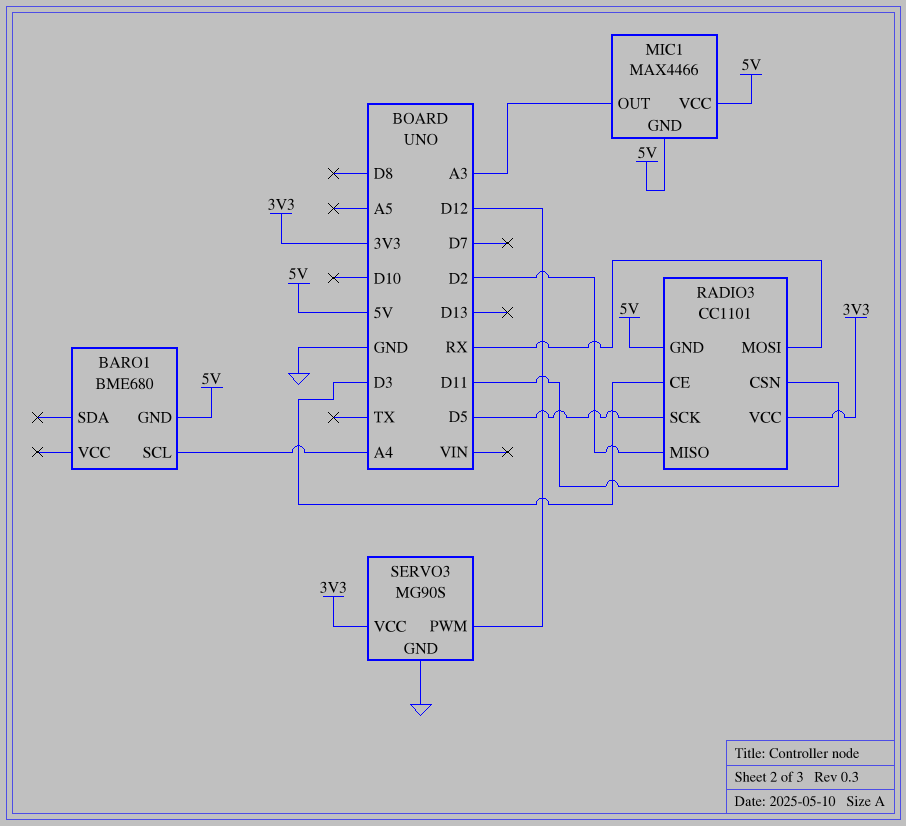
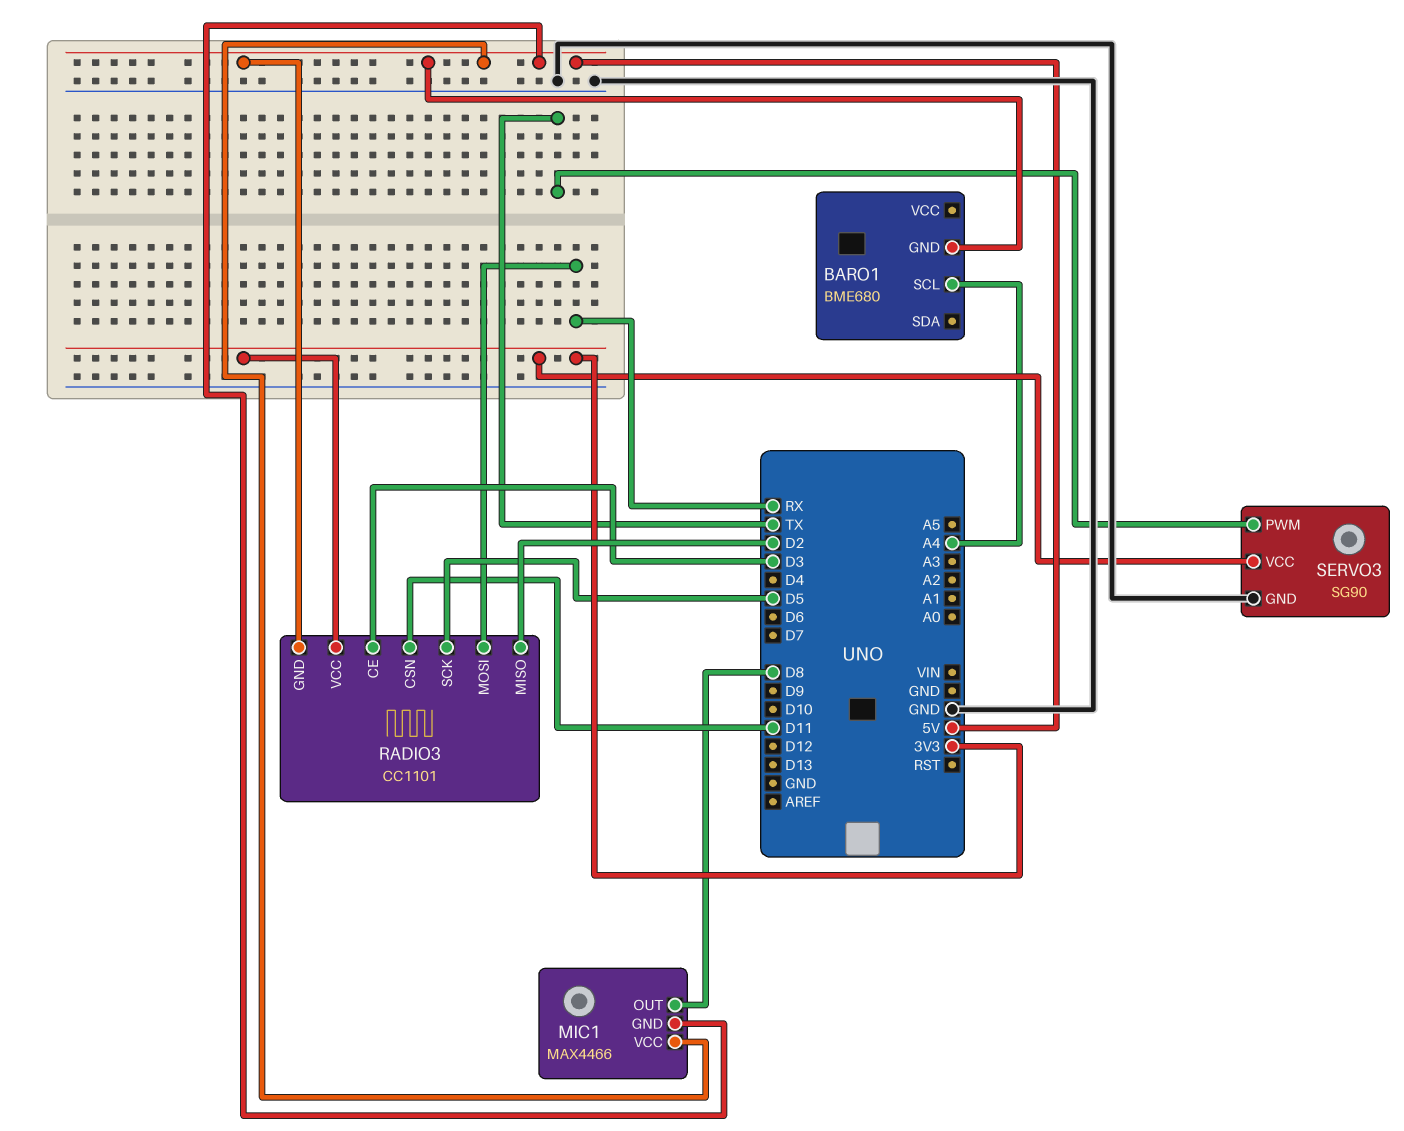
MIC1 pin OUT: A3 -> D8
SERVO3: MG90S -> SG90
SERVO3 pin PWM: D12 -> TX

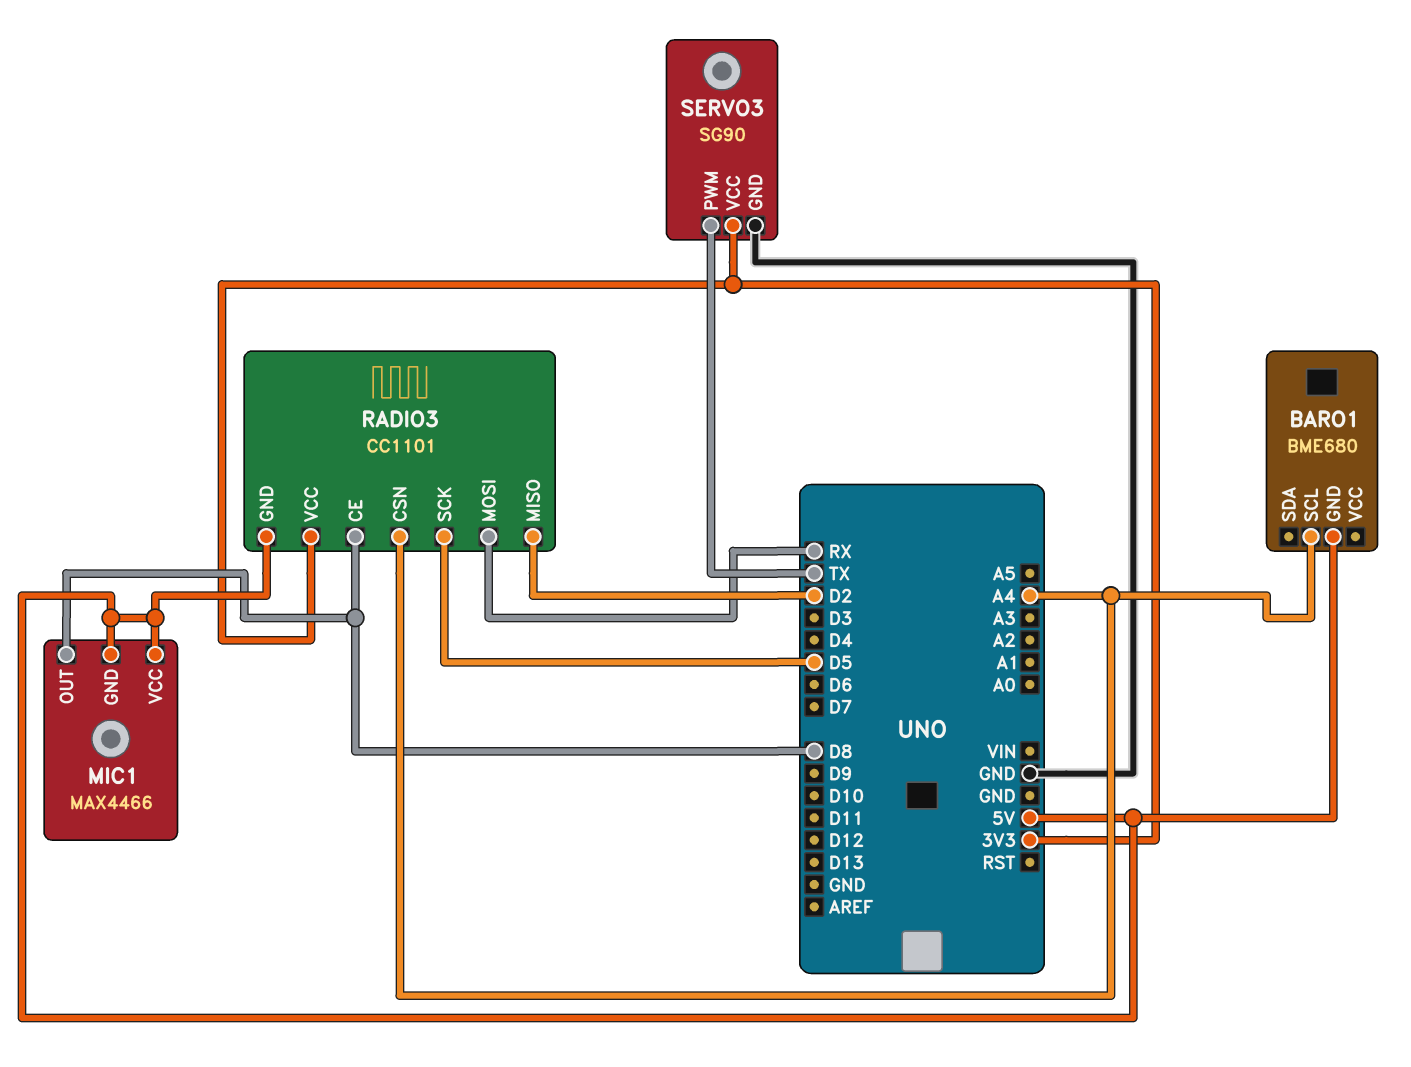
RADIO3 pin CE: D3 -> D8
RADIO3 pin CSN: D11 -> A4

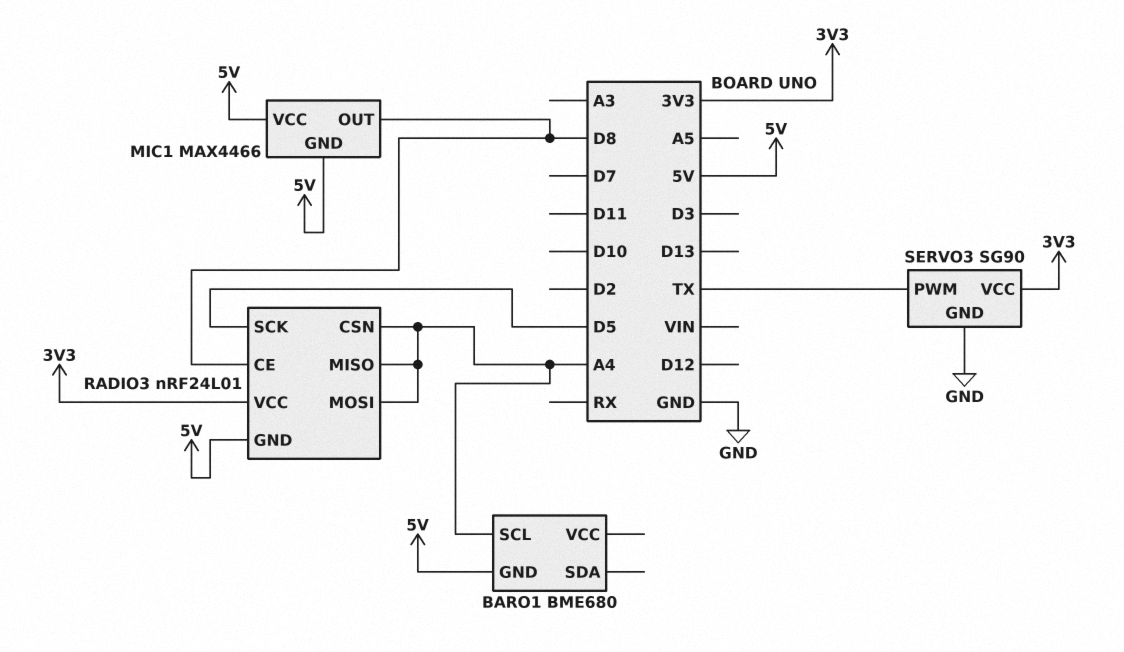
RADIO3: CC1101 -> nRF24L01
RADIO3 pin MISO: D2 -> A4
RADIO3 pin MOSI: RX -> A4

